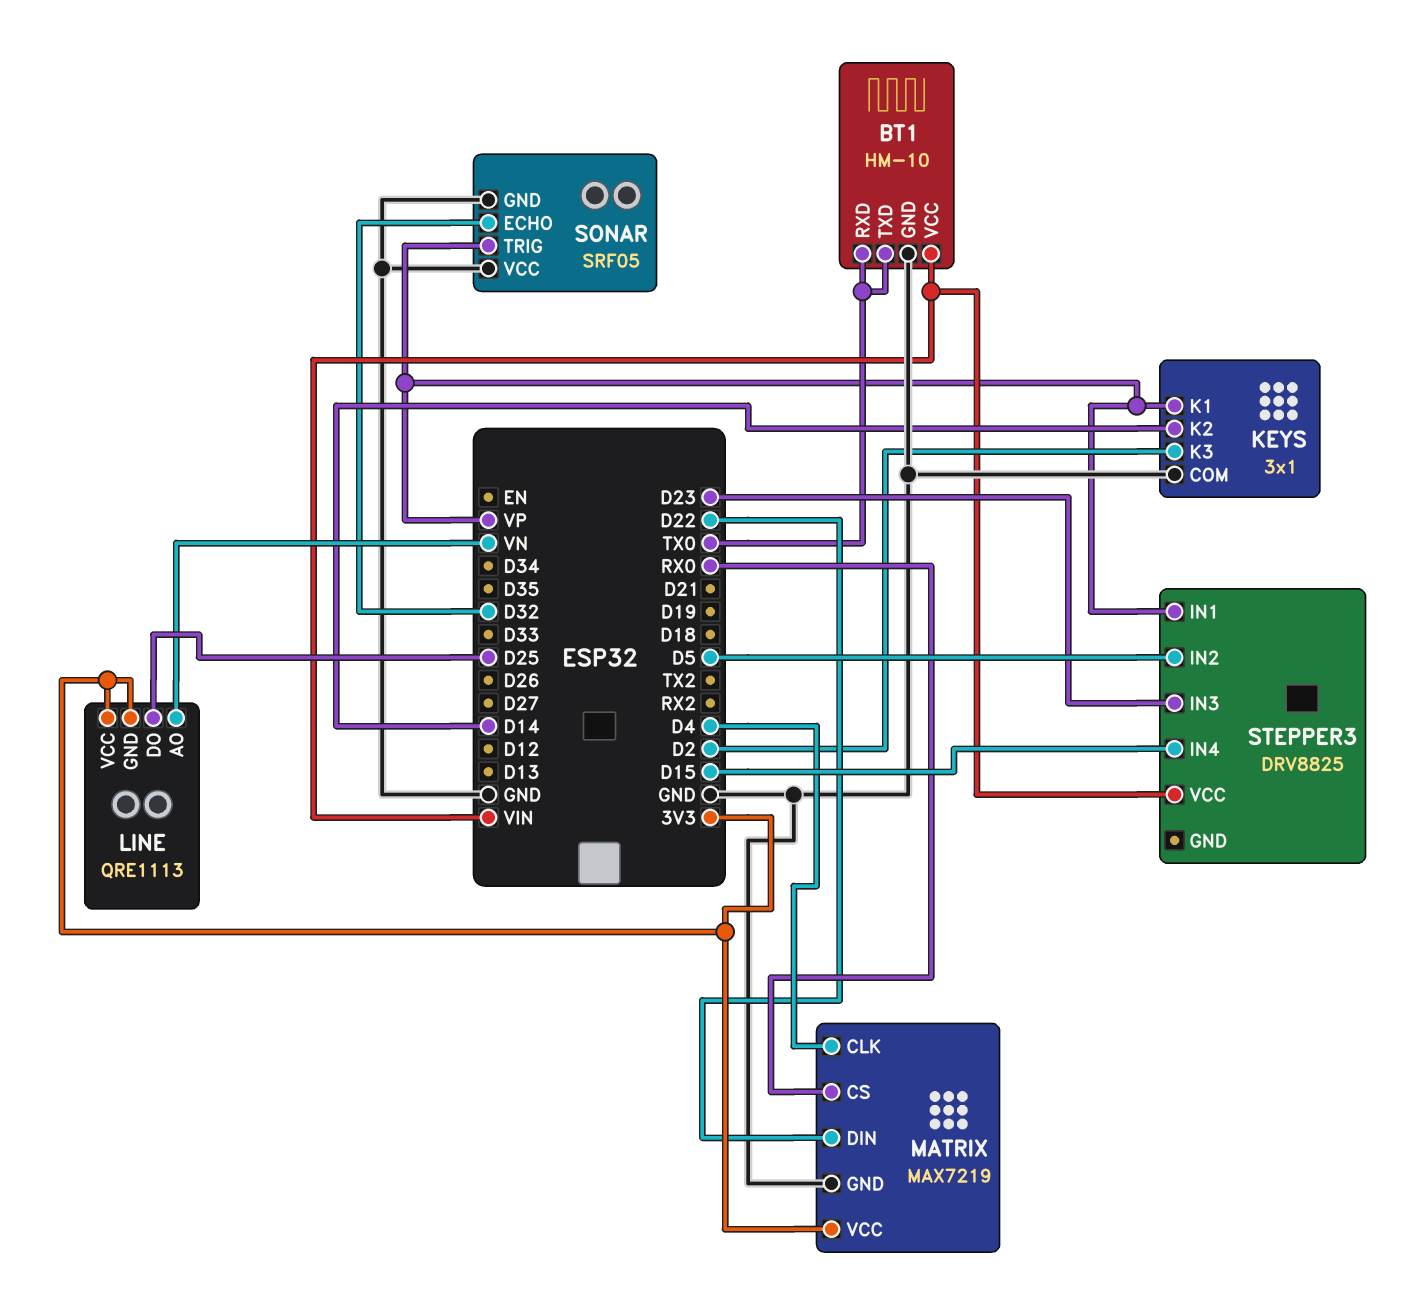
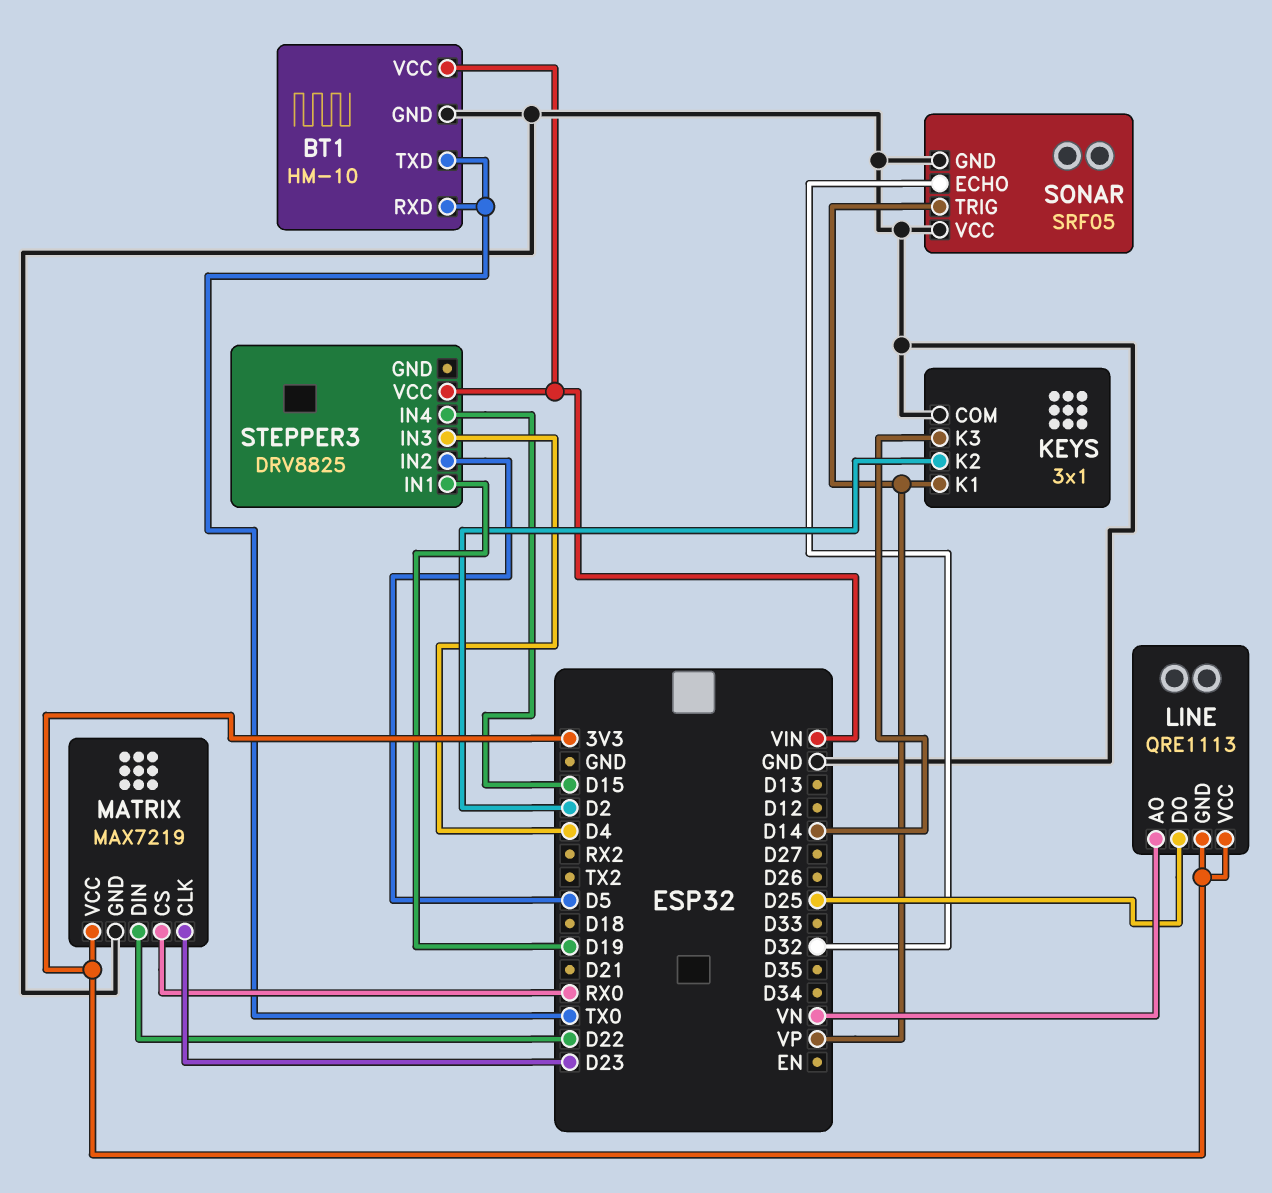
KEYS pin K2: D14 -> D2
KEYS pin K3: D2 -> D14
MATRIX pin CLK: D4 -> D23
STEPPER3 pin IN1: VP -> D19
STEPPER3 pin IN3: D23 -> D4

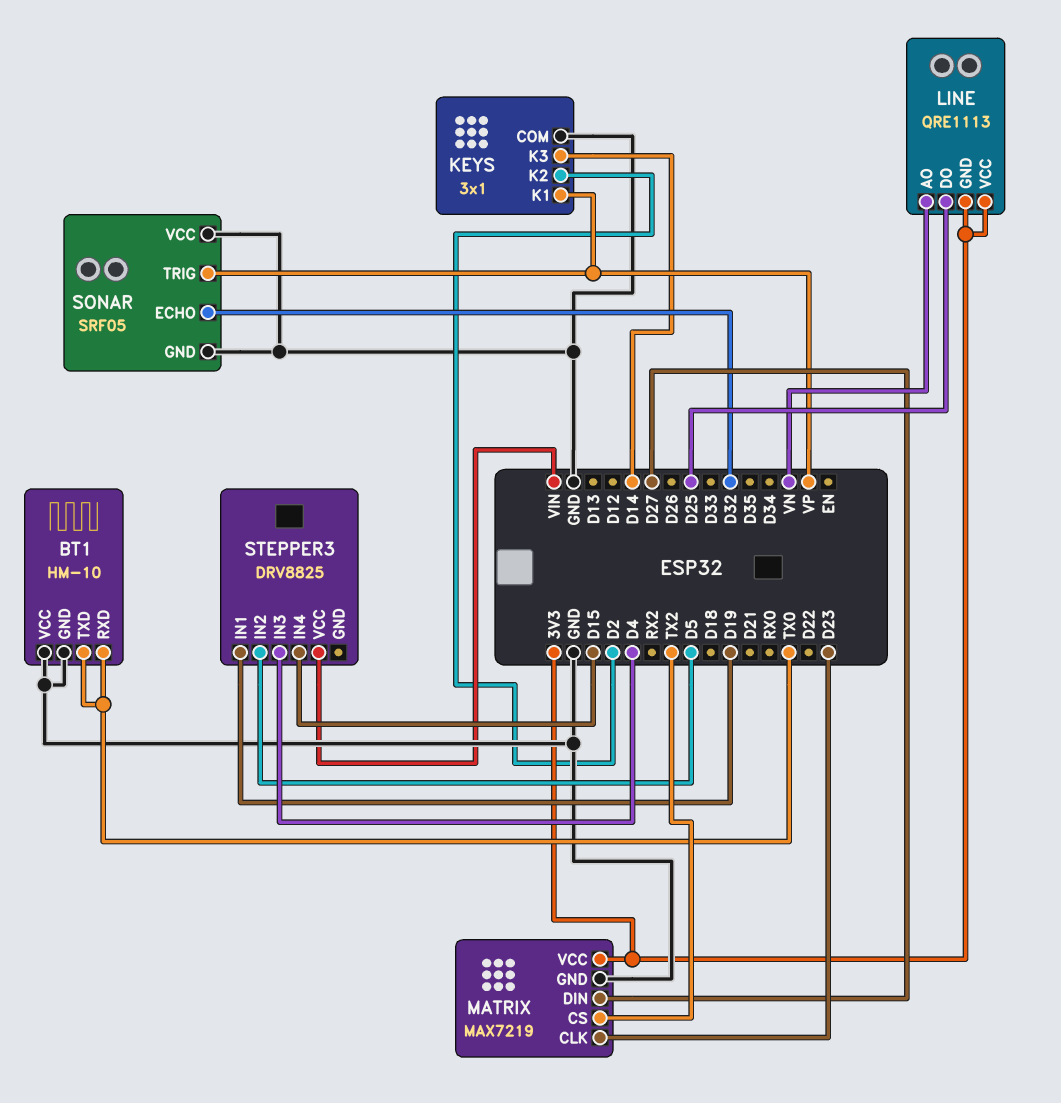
BT1 pin VCC: VIN -> GND
MATRIX pin CS: RX0 -> TX2
MATRIX pin DIN: D22 -> D27

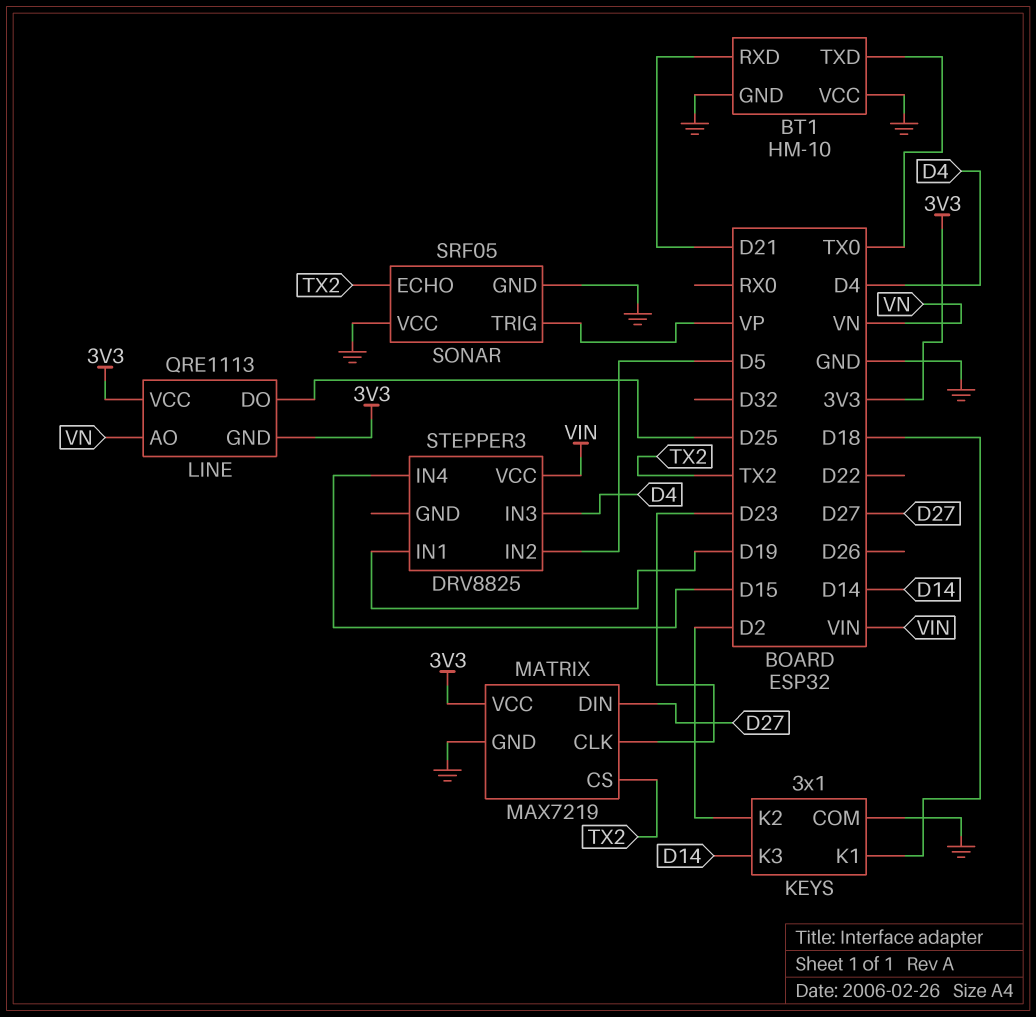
BT1 pin RXD: TX0 -> D21
KEYS pin K1: VP -> D18
SONAR pin ECHO: D32 -> TX2

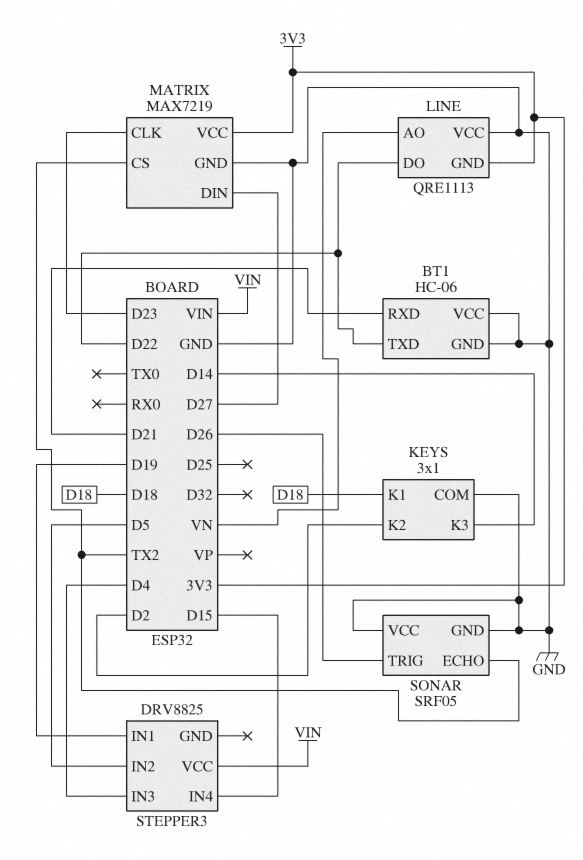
BT1: HM-10 -> HC-06
BT1 pin TXD: TX0 -> D22
LINE pin DO: D25 -> D22
LINE pin VCC: 3V3 -> GND
SONAR pin TRIG: VP -> D26

